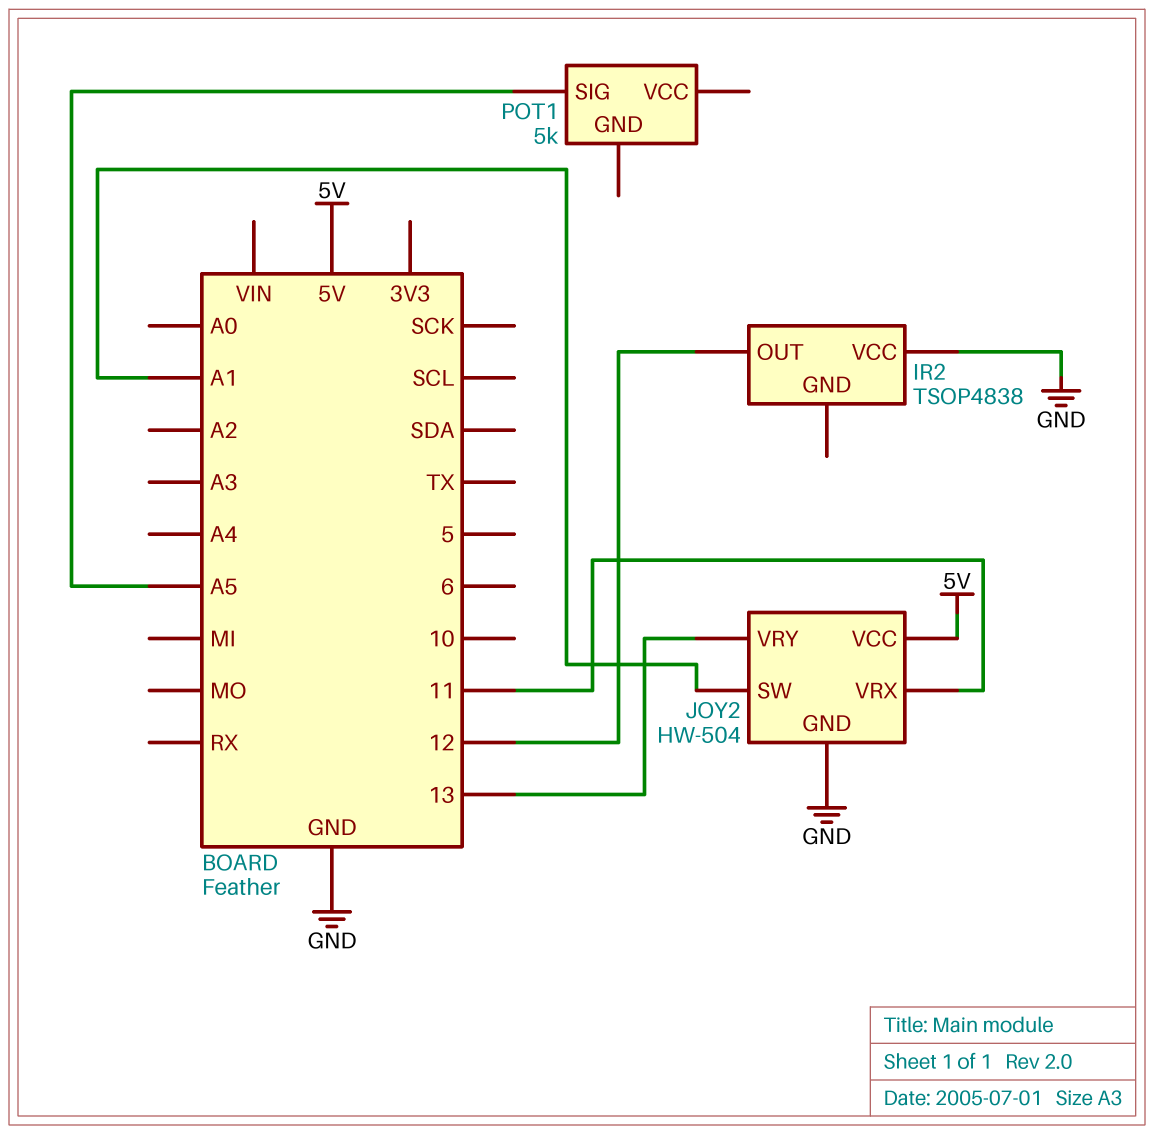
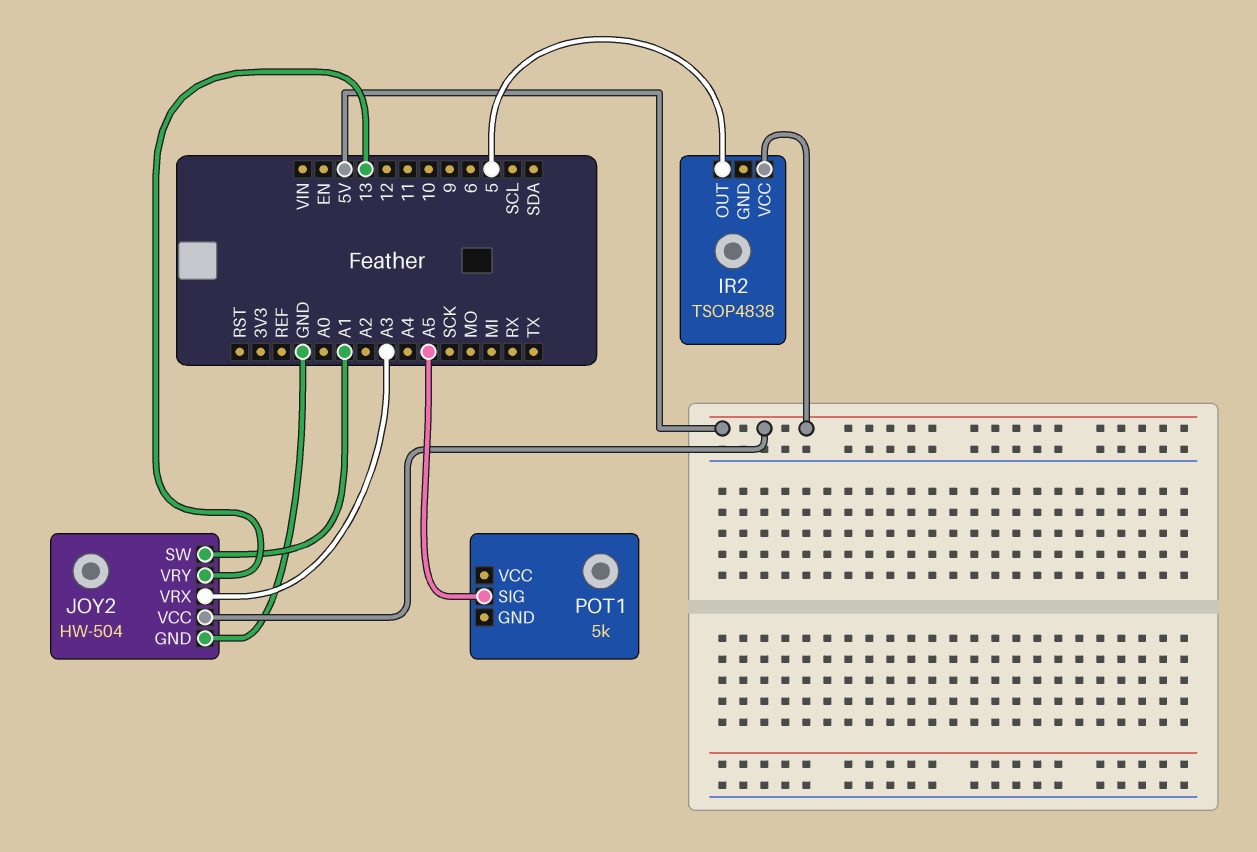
IR2 pin OUT: 12 -> 5
IR2 pin VCC: GND -> 5V
JOY2 pin VRX: 11 -> A3

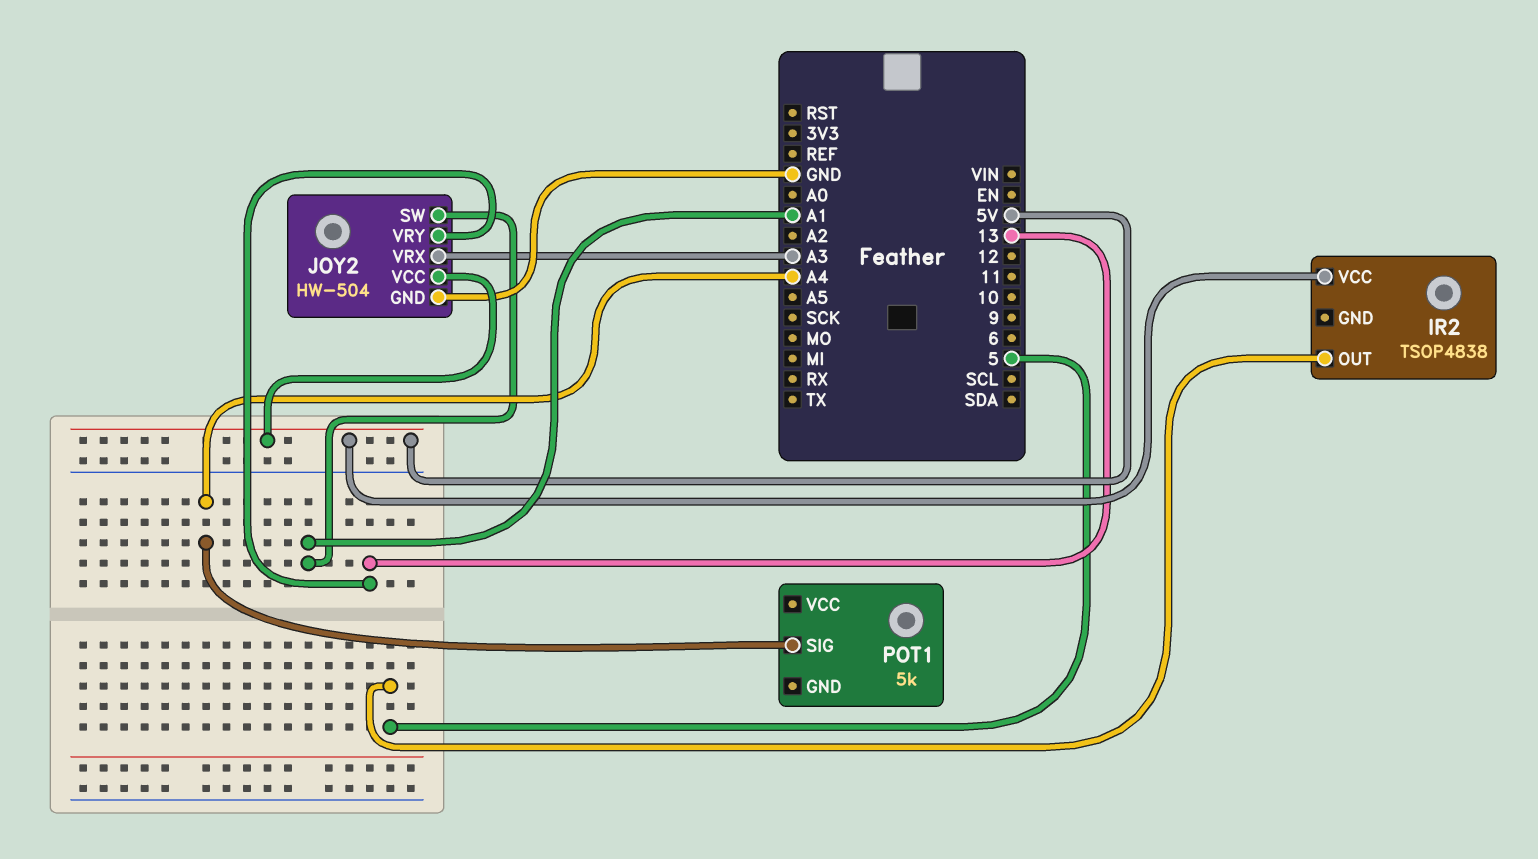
POT1 pin SIG: A5 -> A4

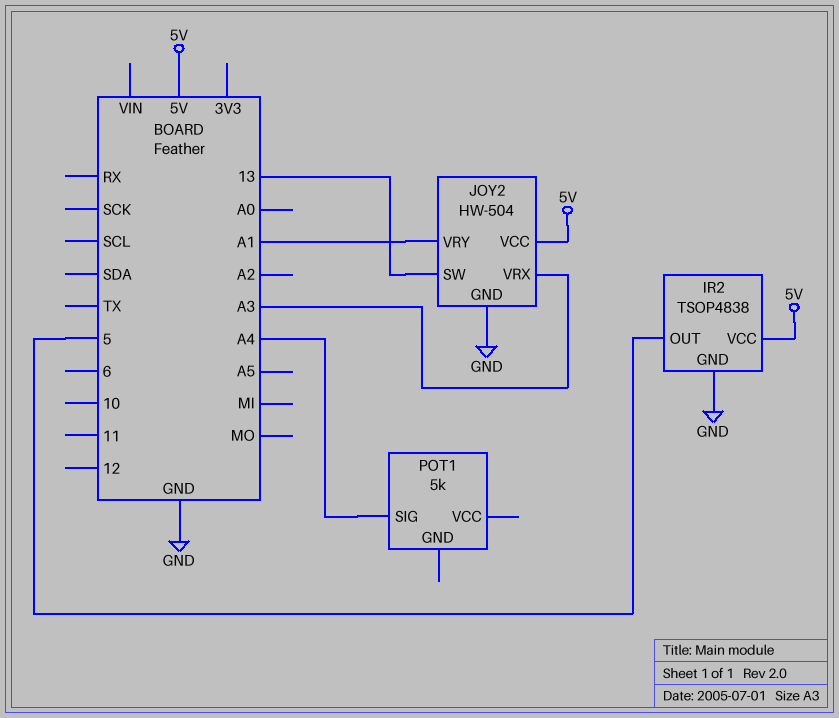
IR2 pin GND: none -> GND
JOY2 pin SW: A1 -> 13
JOY2 pin VRY: 13 -> A1

